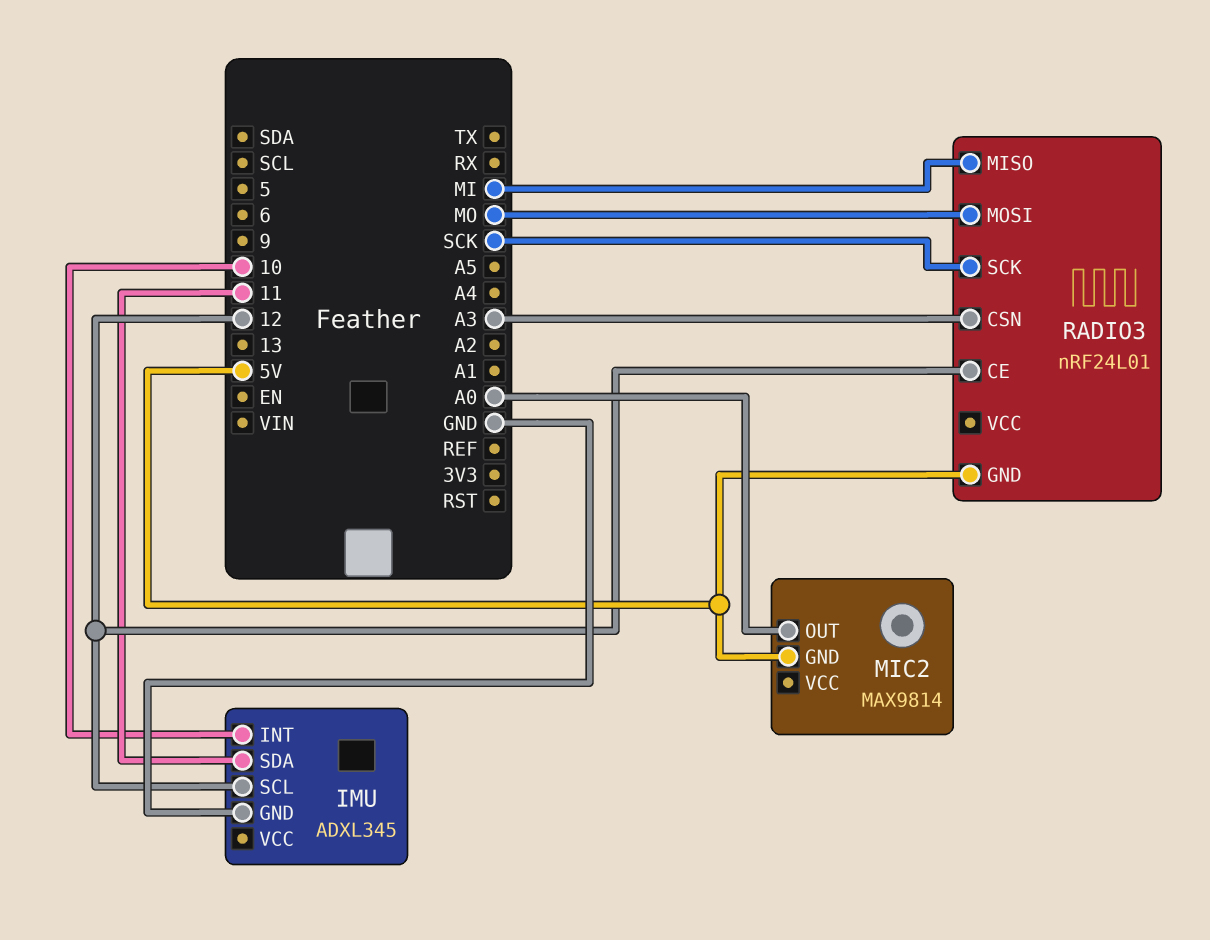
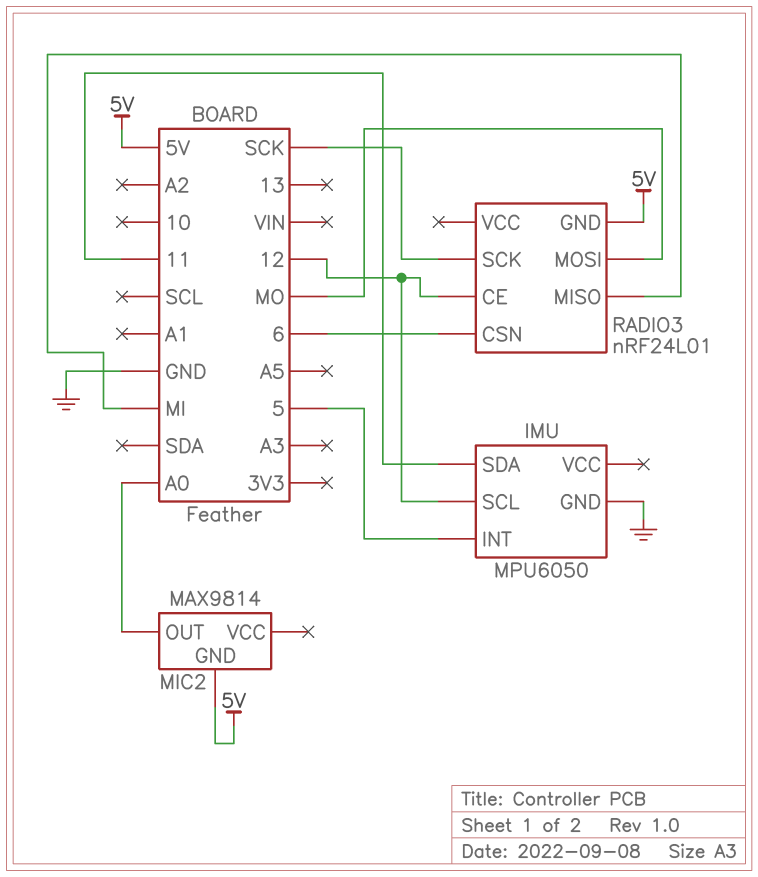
IMU: ADXL345 -> MPU6050
IMU pin INT: 10 -> 5
RADIO3 pin CSN: A3 -> 6

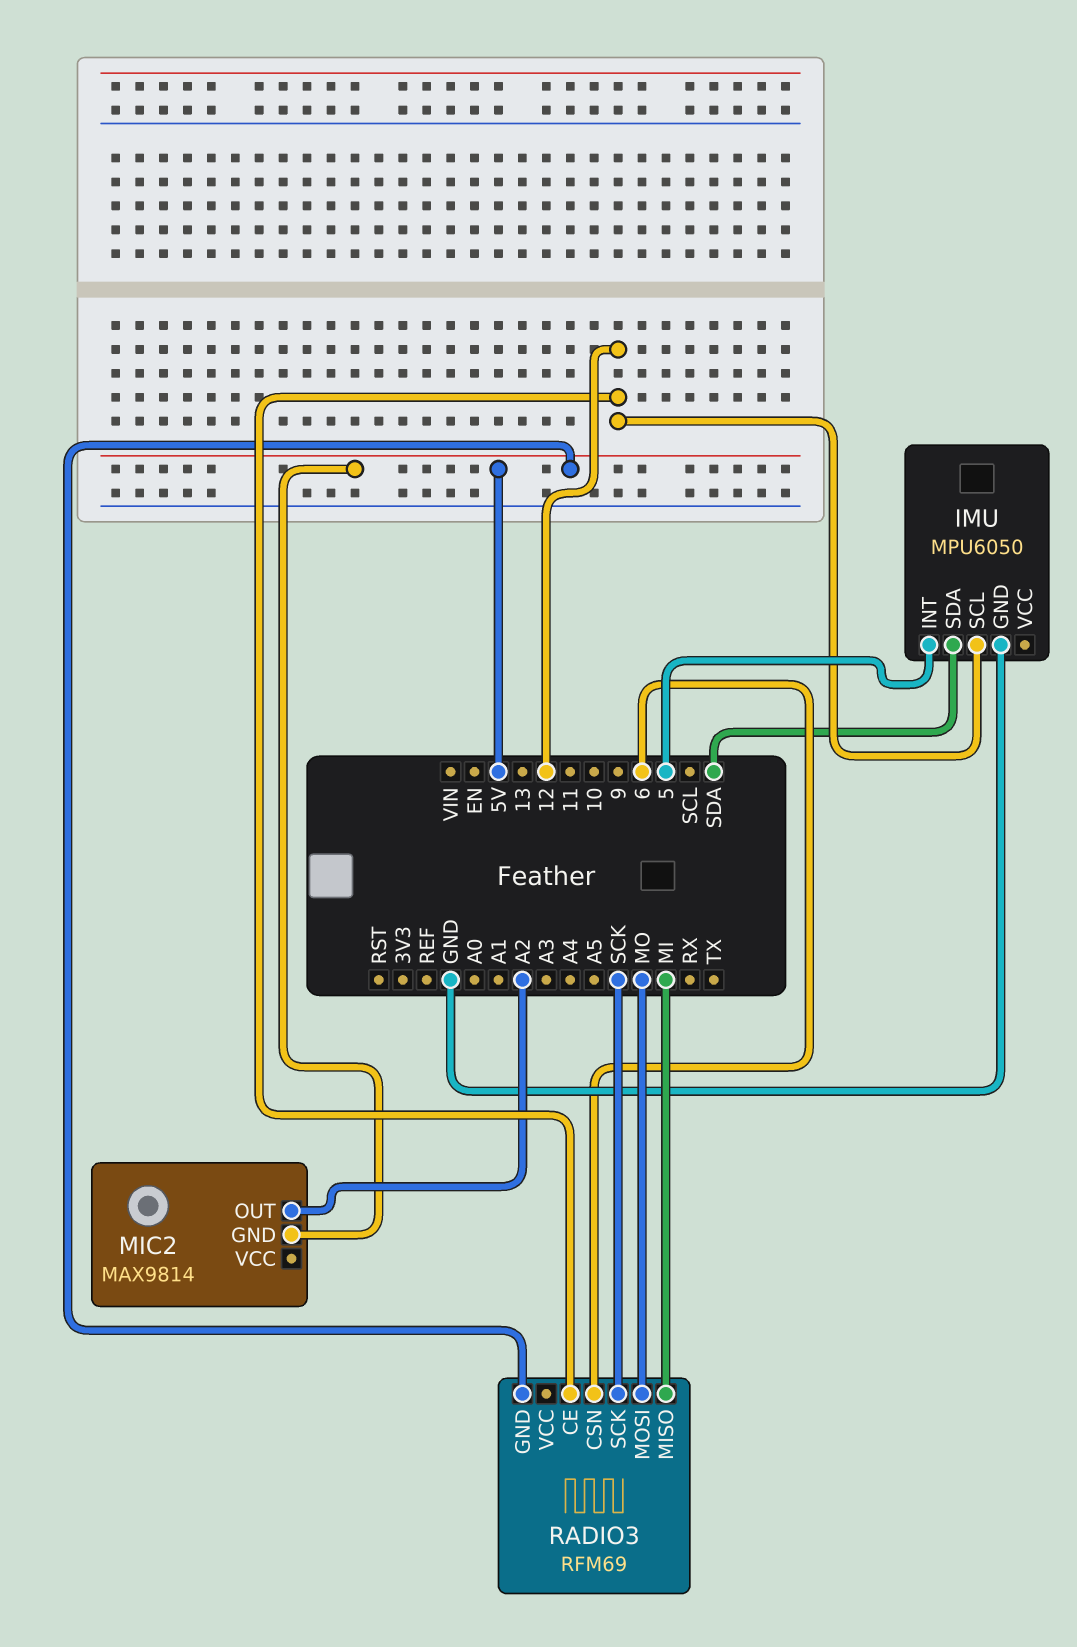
IMU pin SDA: 11 -> SDA
MIC2 pin OUT: A0 -> A2
RADIO3: nRF24L01 -> RFM69

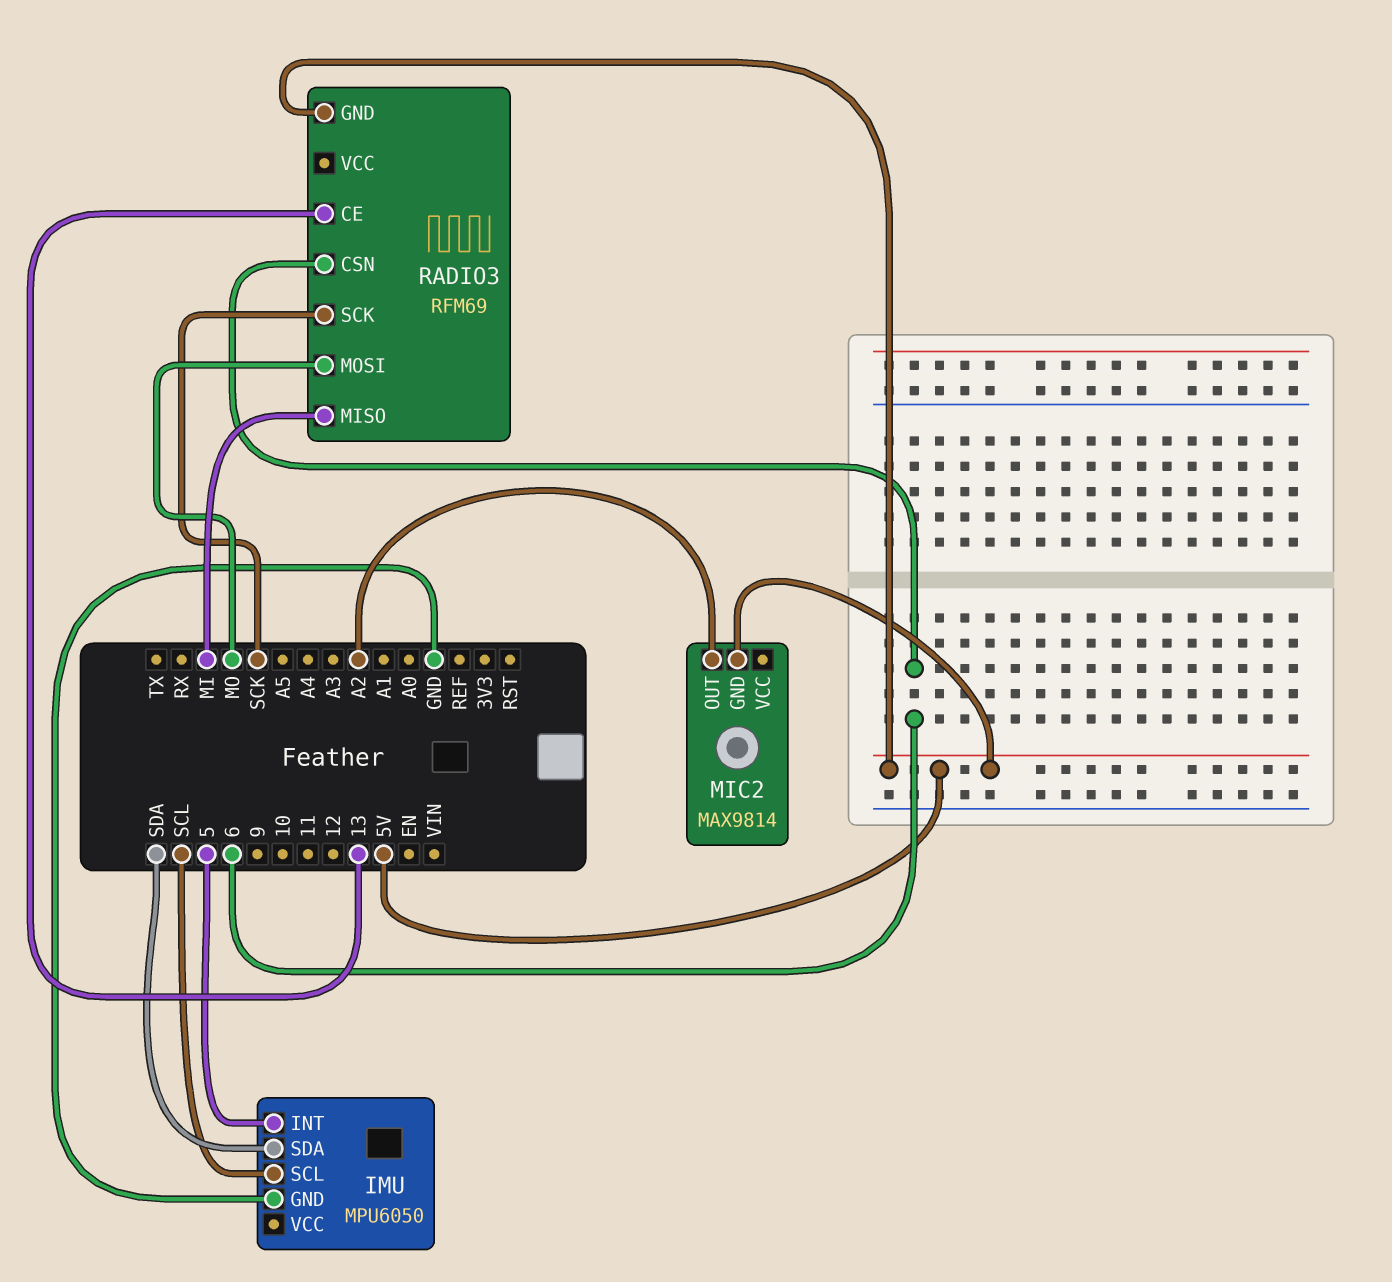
IMU pin SCL: 12 -> SCL
RADIO3 pin CE: 12 -> 13

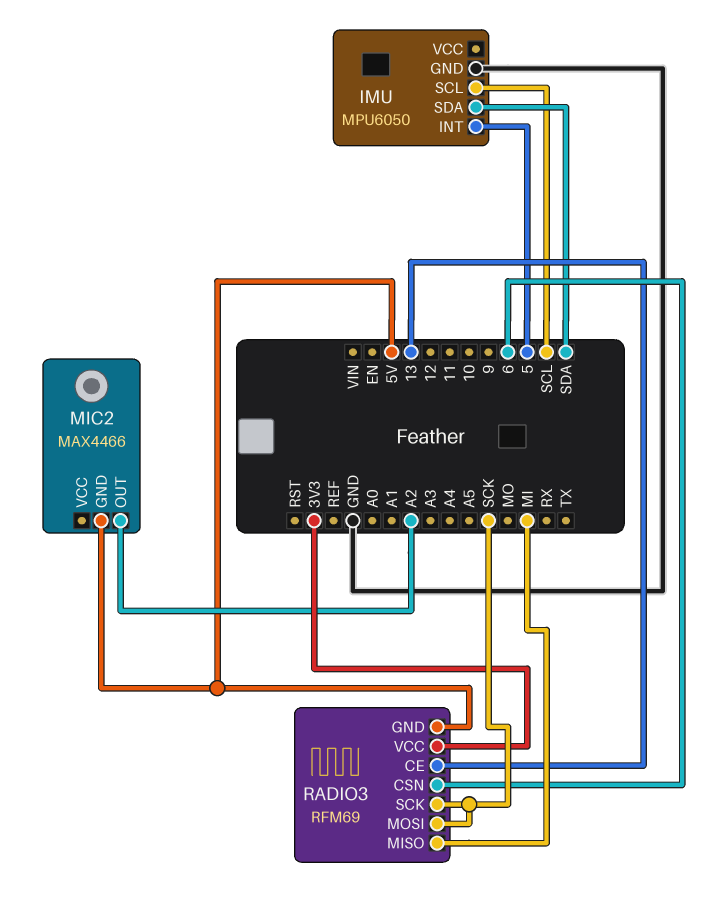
MIC2: MAX9814 -> MAX4466
RADIO3 pin MOSI: MO -> SCK
RADIO3 pin VCC: none -> 3V3

